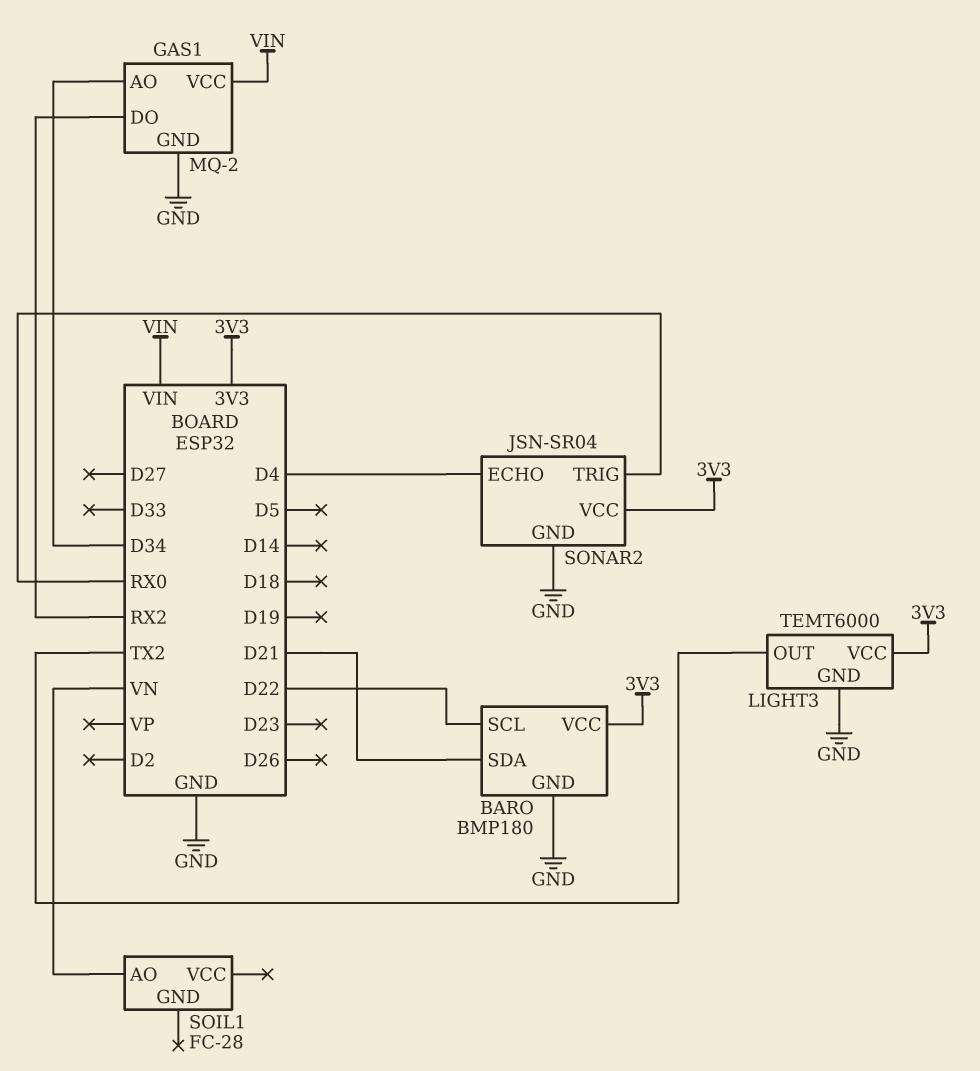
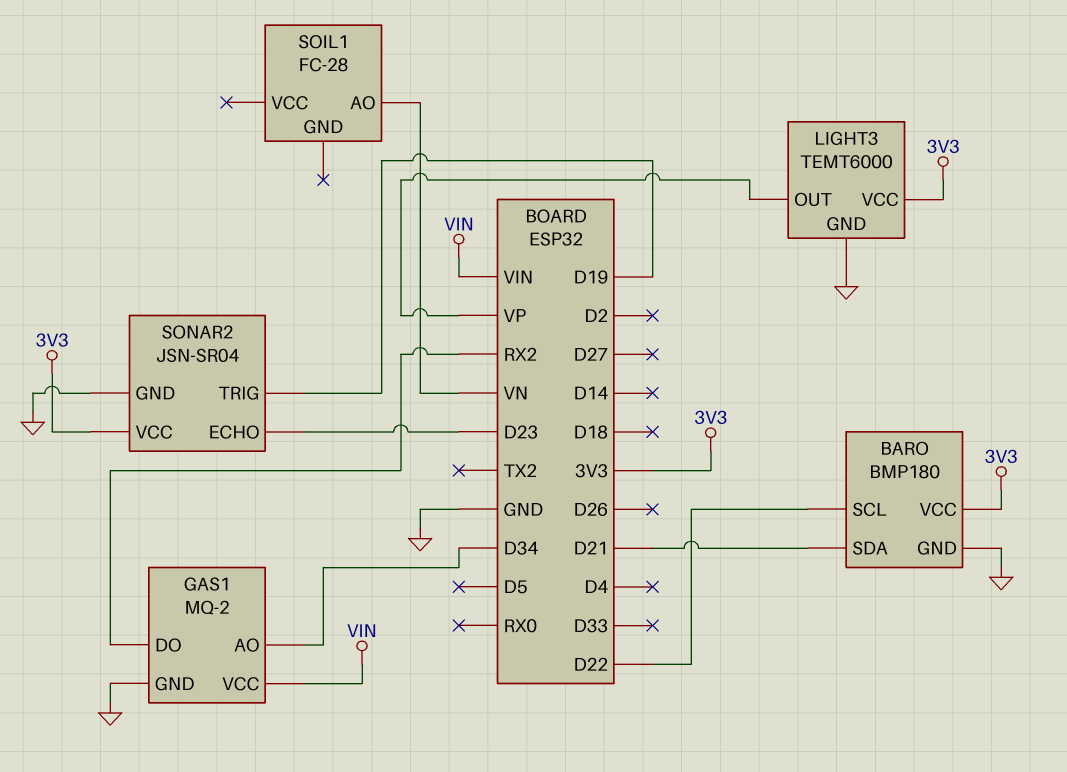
LIGHT3 pin OUT: TX2 -> VP
SONAR2 pin ECHO: D4 -> D23
SONAR2 pin TRIG: RX0 -> D19

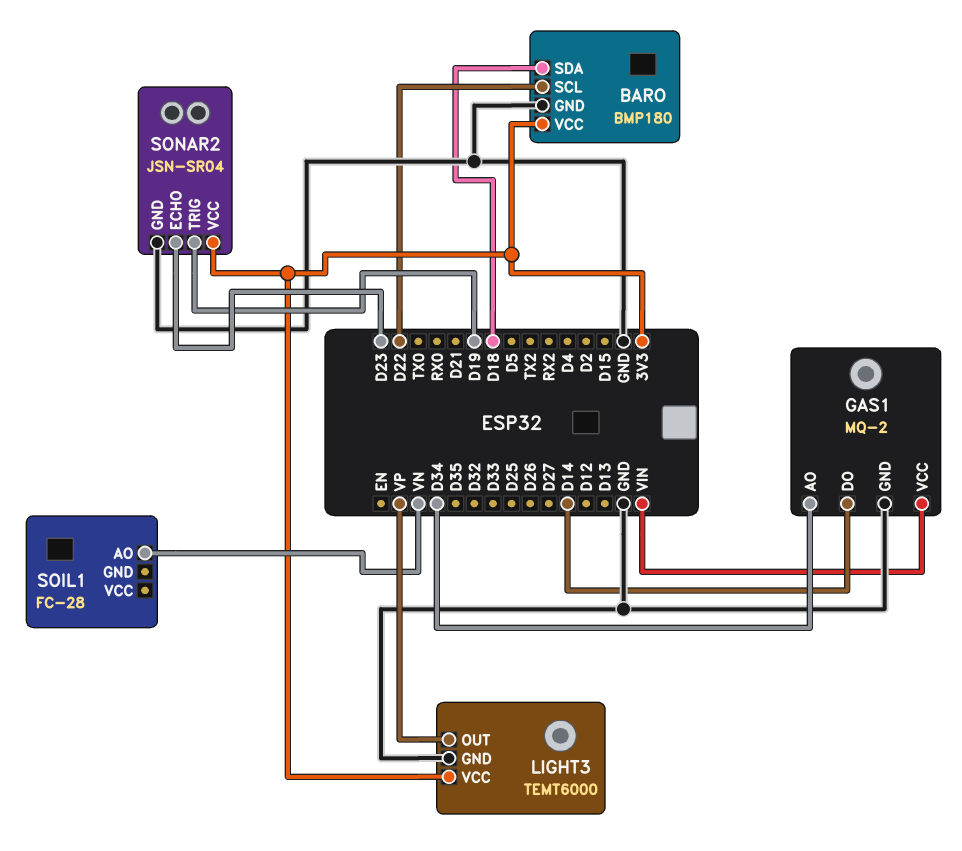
BARO pin SDA: D21 -> D18
GAS1 pin DO: RX2 -> D14

